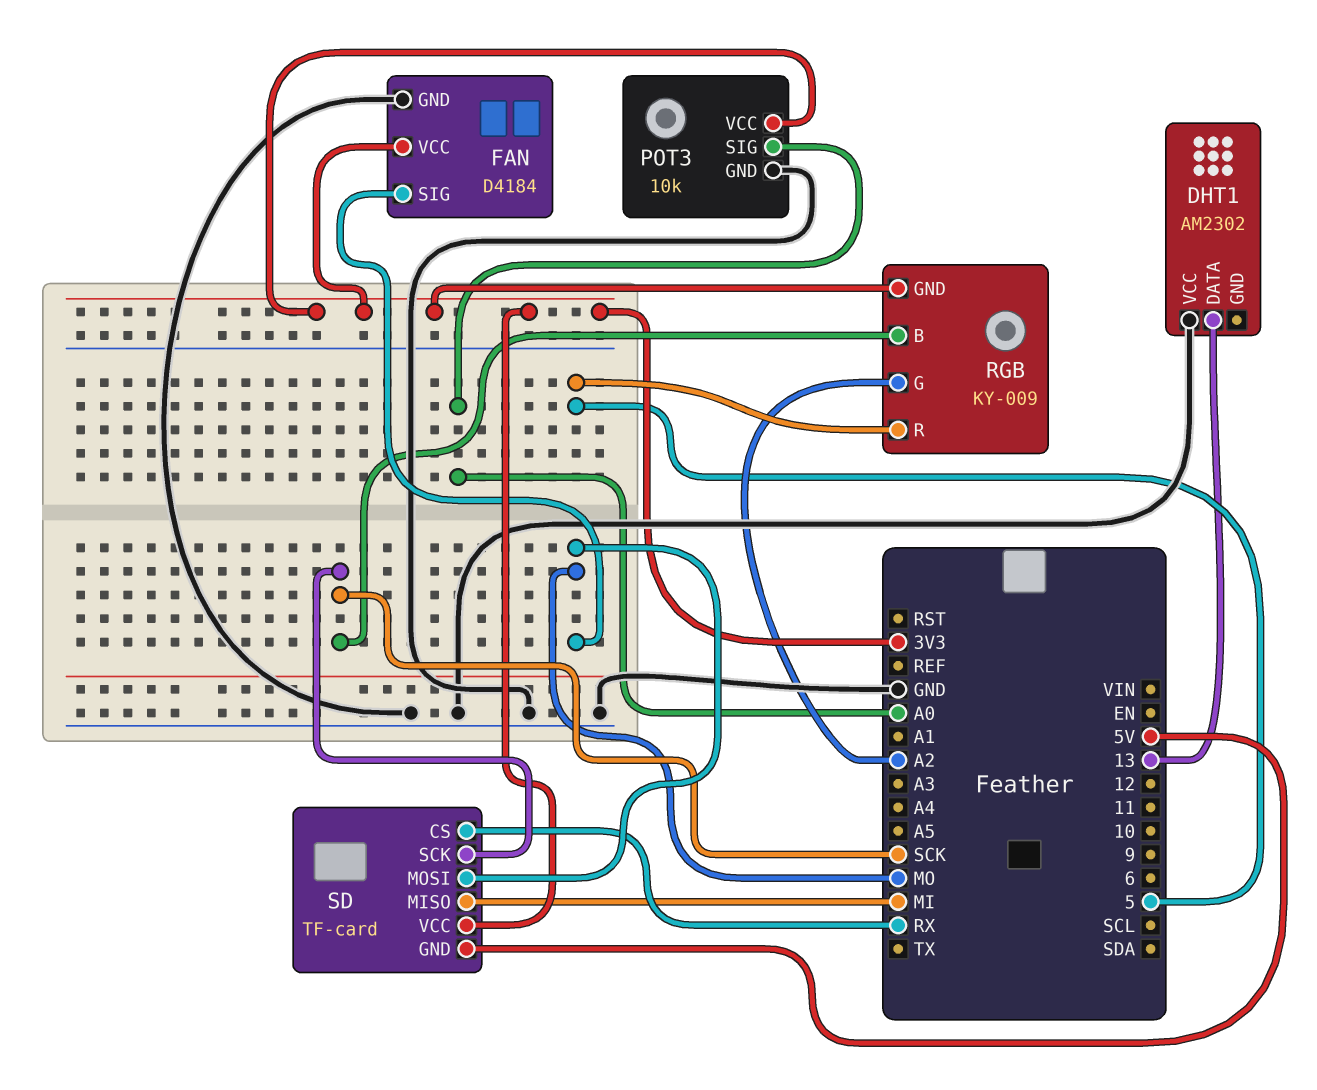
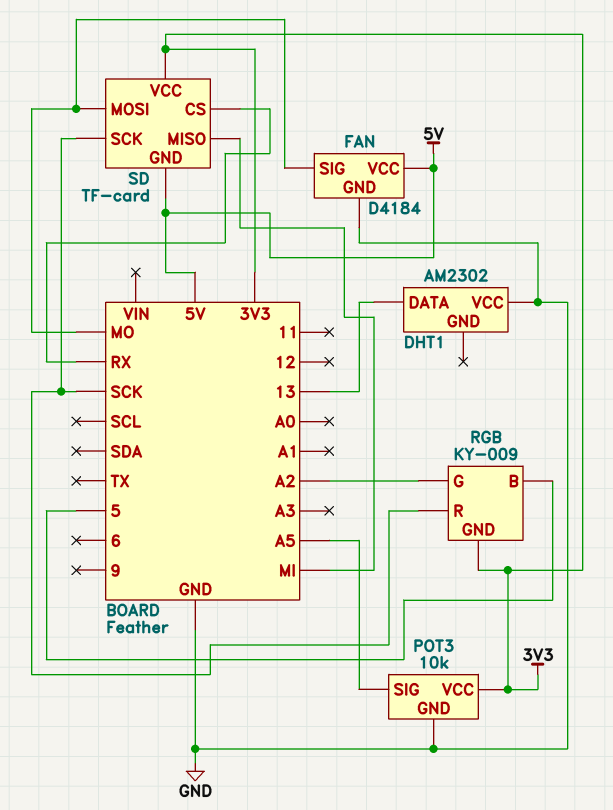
FAN pin VCC: 3V3 -> 5V
POT3 pin SIG: A0 -> A5
RGB pin B: SCK -> 5
RGB pin R: 5 -> SCK

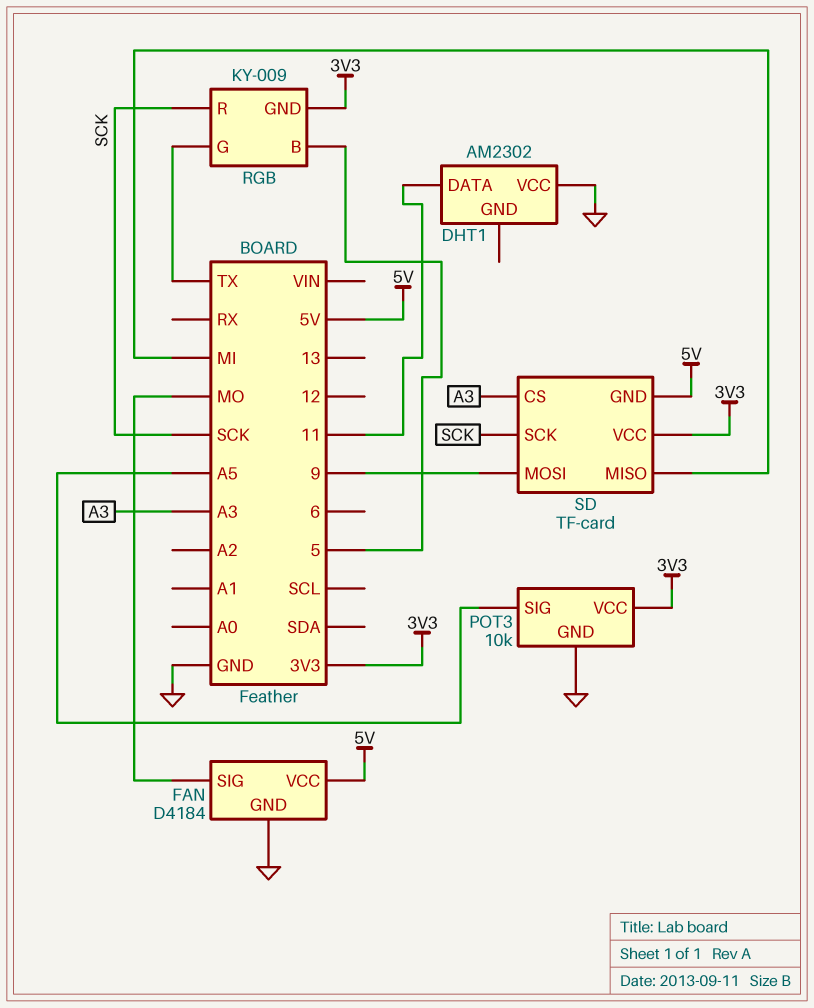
DHT1 pin DATA: 13 -> 11
RGB pin G: A2 -> TX
SD pin CS: RX -> A3
SD pin MOSI: MO -> 9

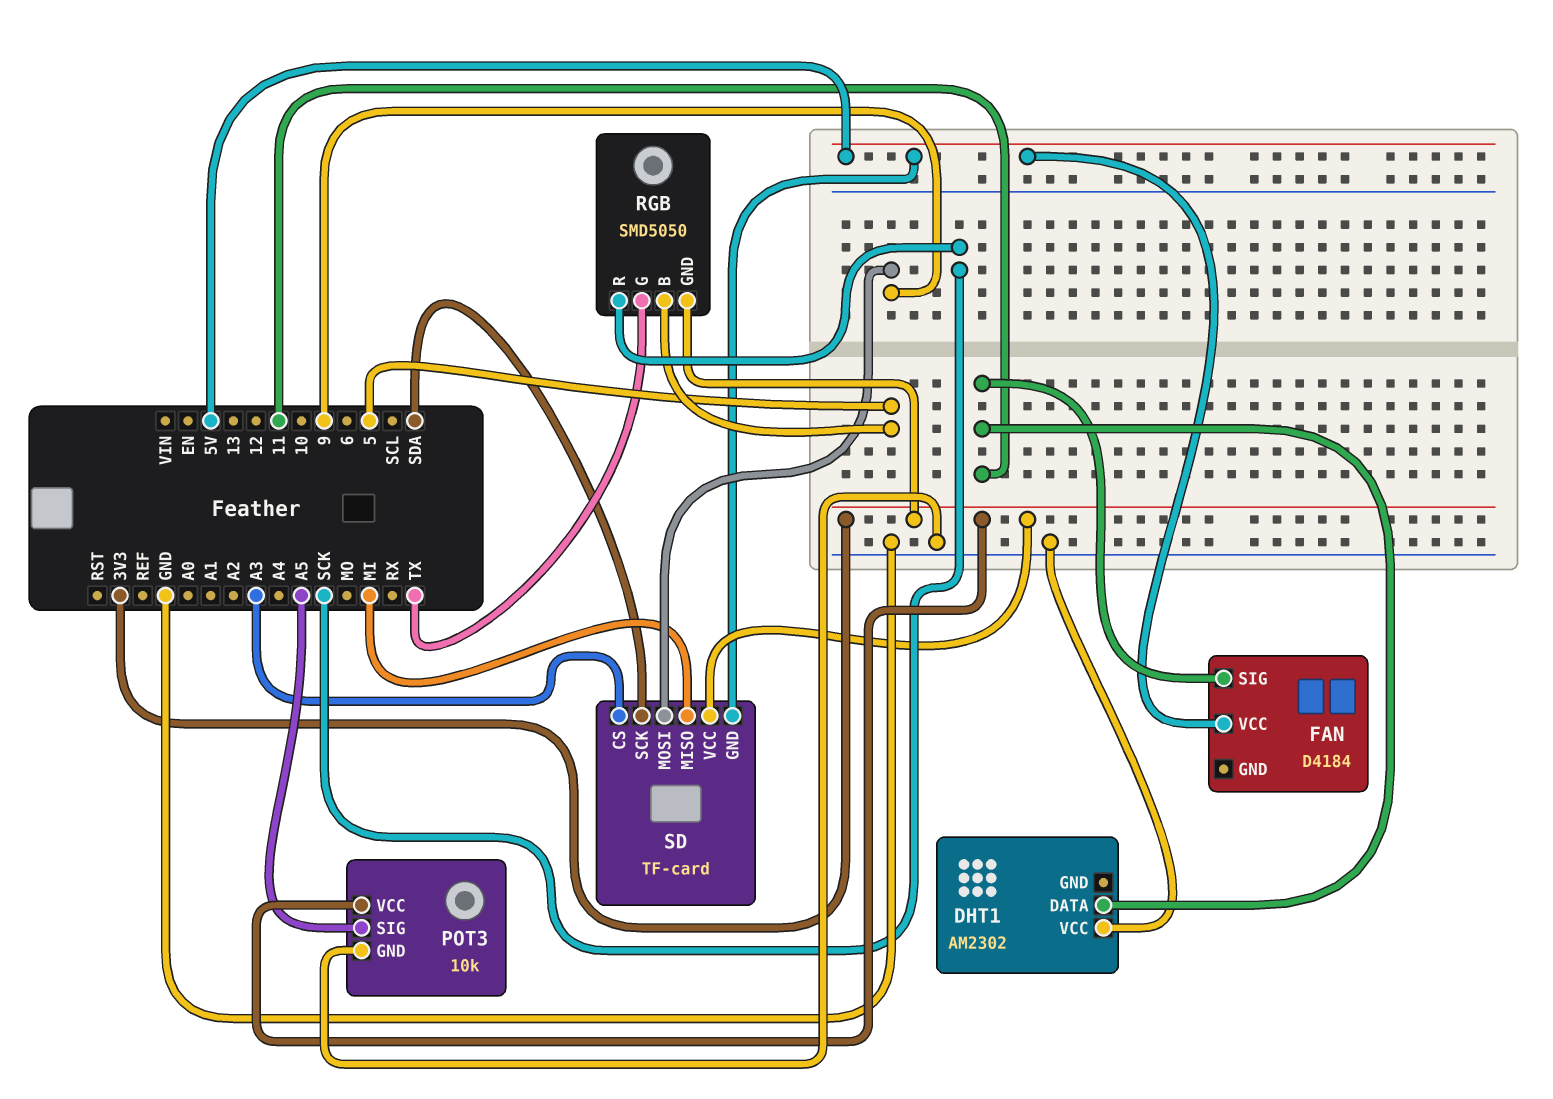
FAN pin GND: GND -> none
FAN pin SIG: MO -> 11
RGB: KY-009 -> SMD5050
SD pin SCK: SCK -> SDA

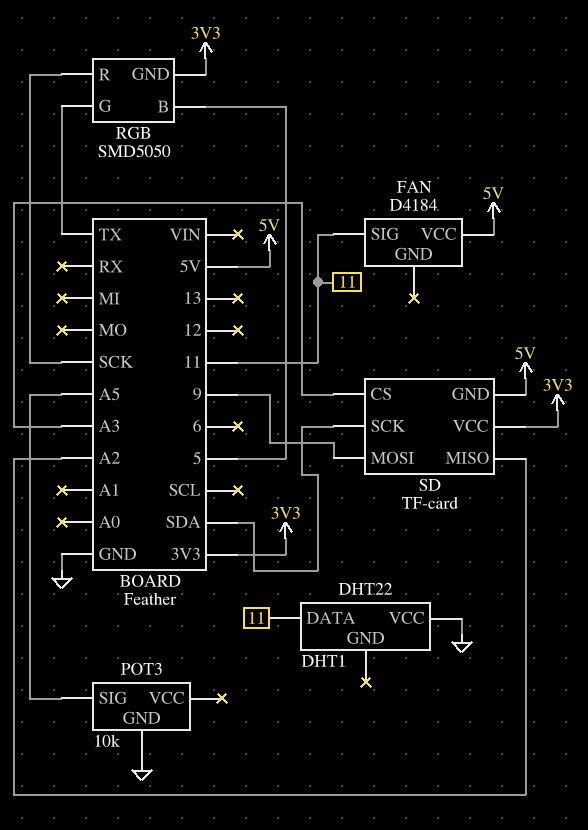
DHT1: AM2302 -> DHT22
POT3 pin VCC: 3V3 -> none
SD pin MISO: MI -> A2

